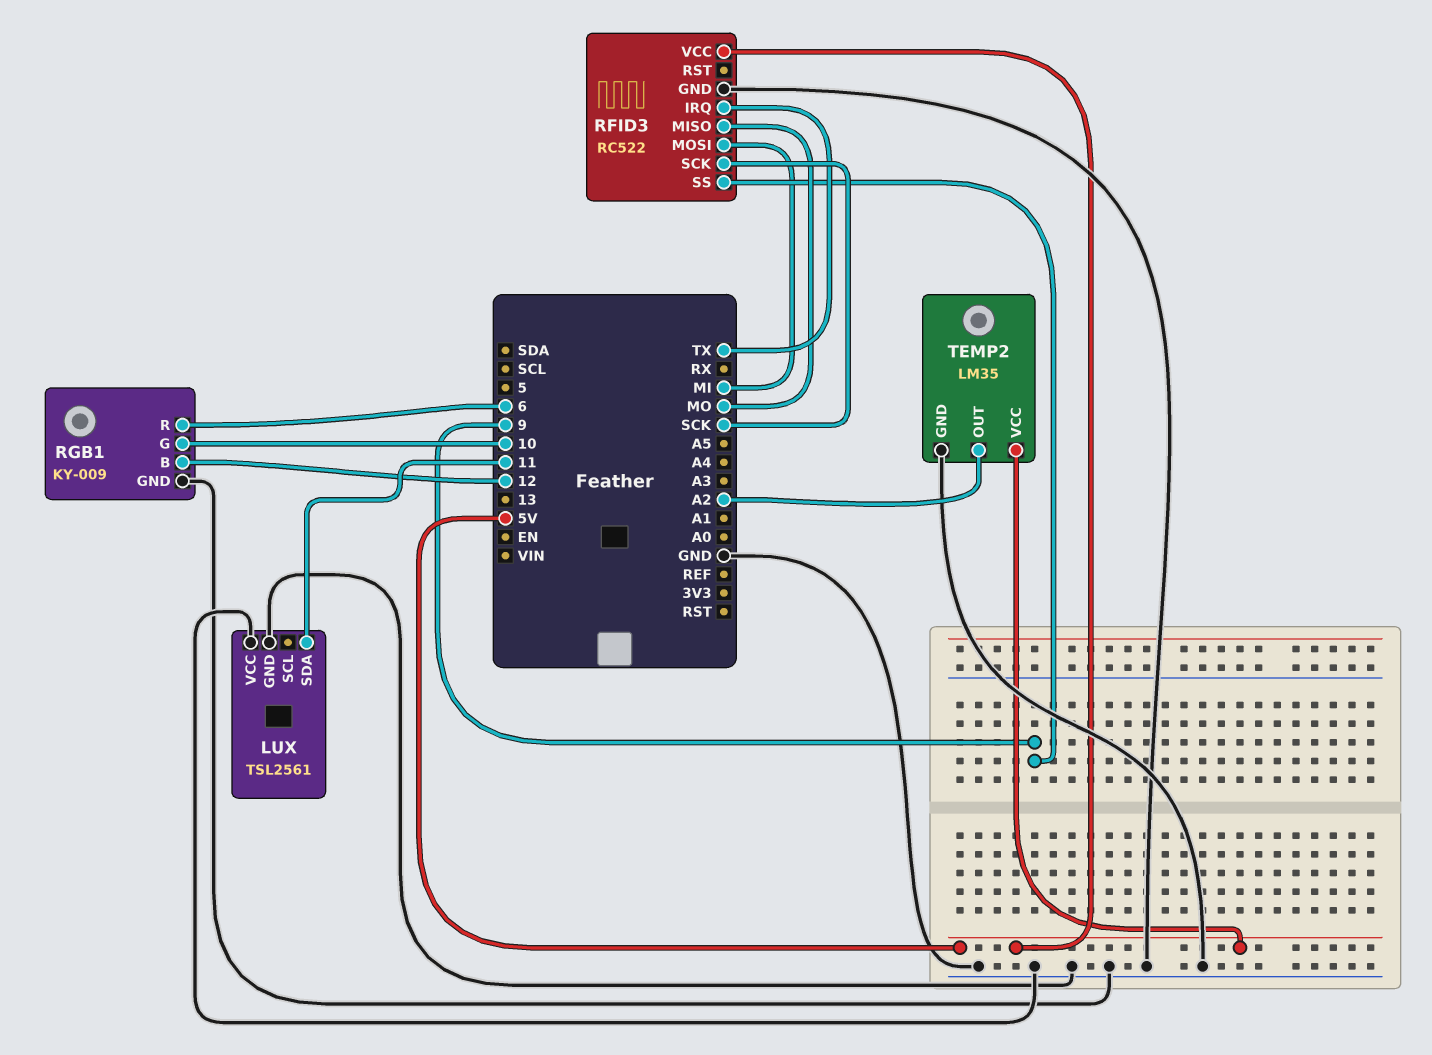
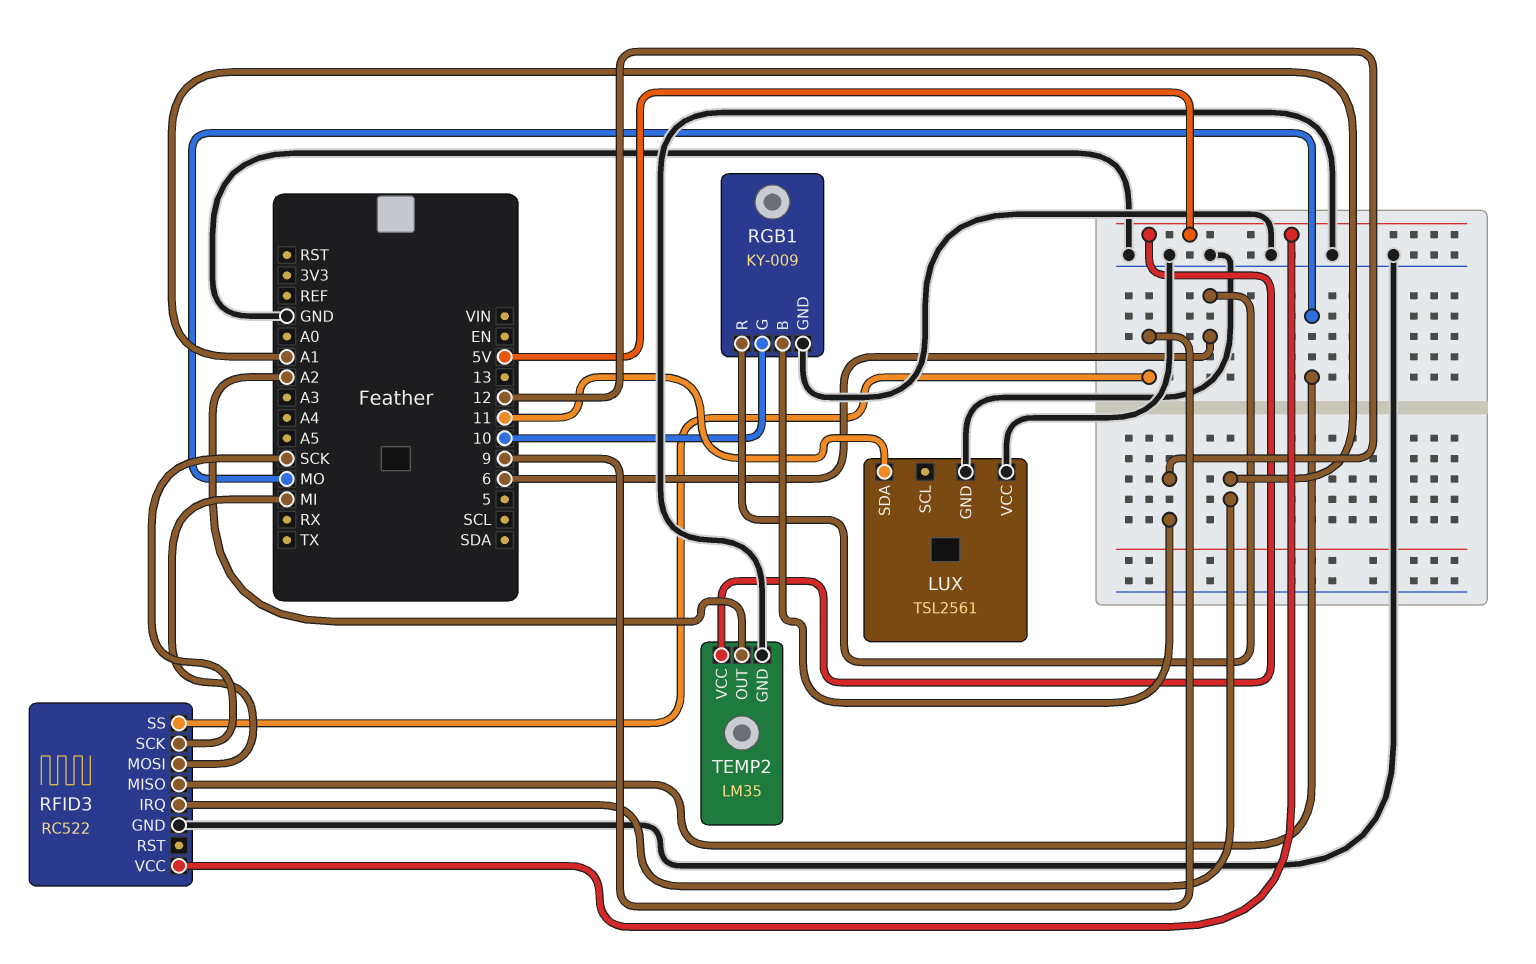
RFID3 pin IRQ: TX -> A1

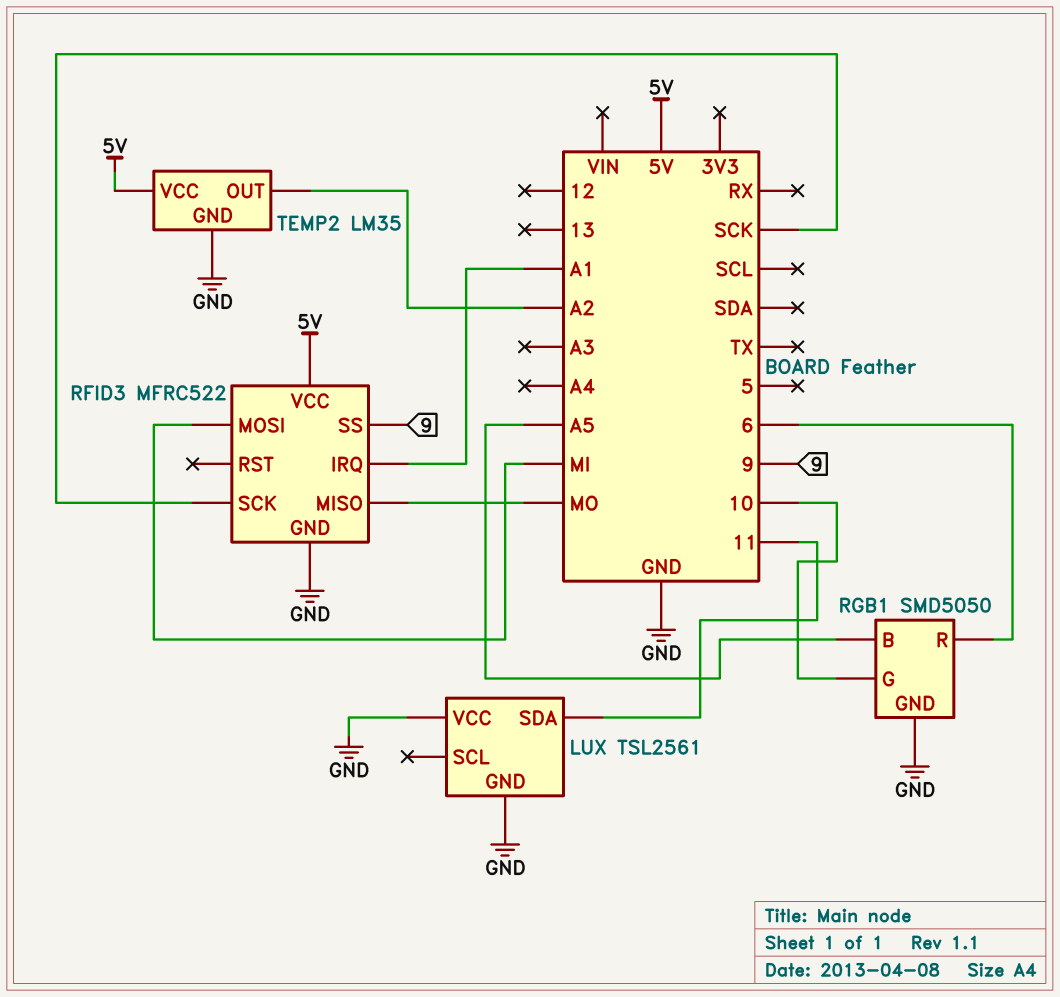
RFID3: RC522 -> MFRC522
RGB1: KY-009 -> SMD5050
RGB1 pin B: 12 -> A5

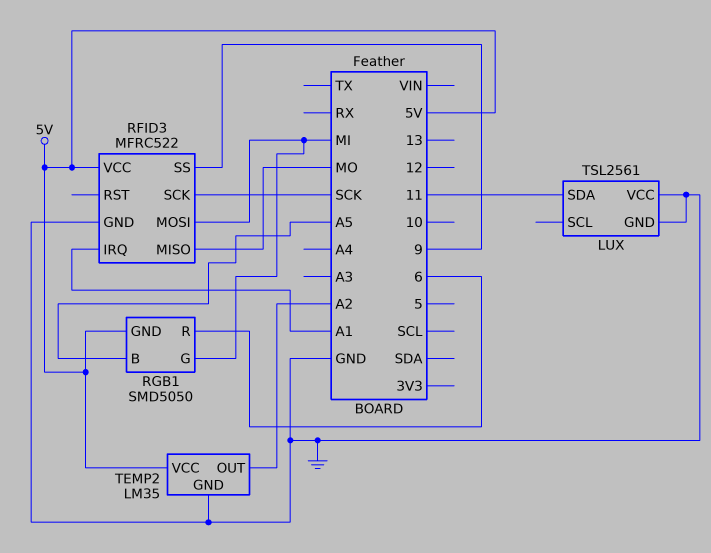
RGB1 pin G: 10 -> MI
RGB1 pin GND: GND -> 5V

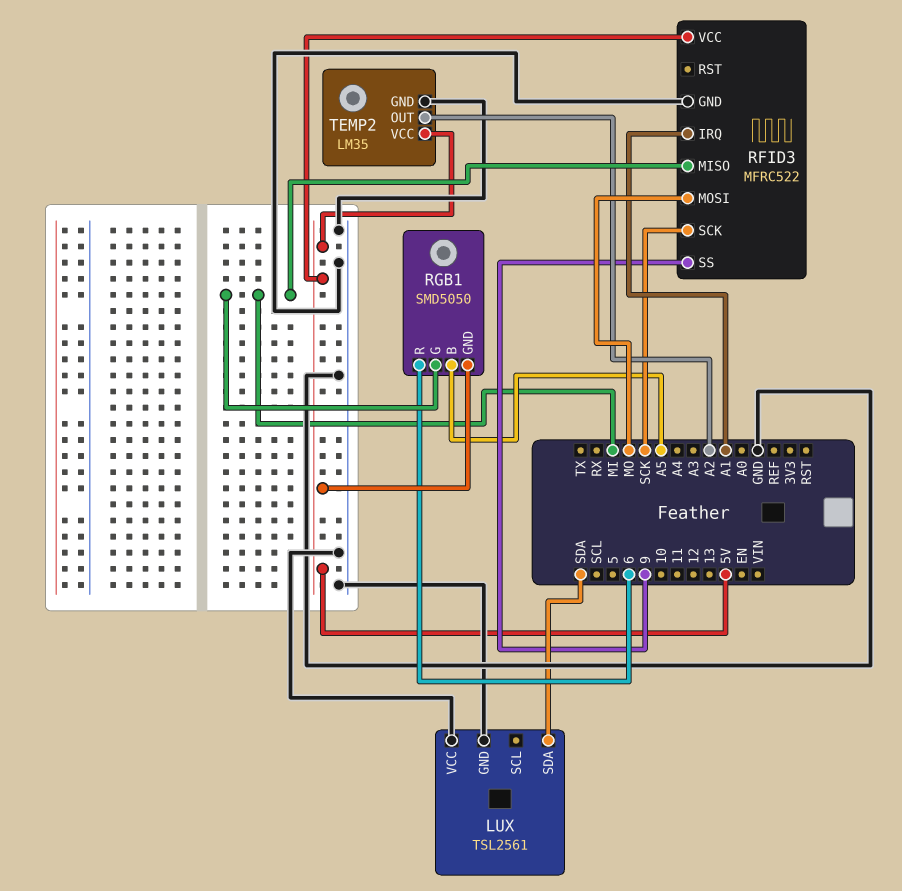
LUX pin SDA: 11 -> SDA
RFID3 pin MISO: MO -> MI
RFID3 pin MOSI: MI -> MO

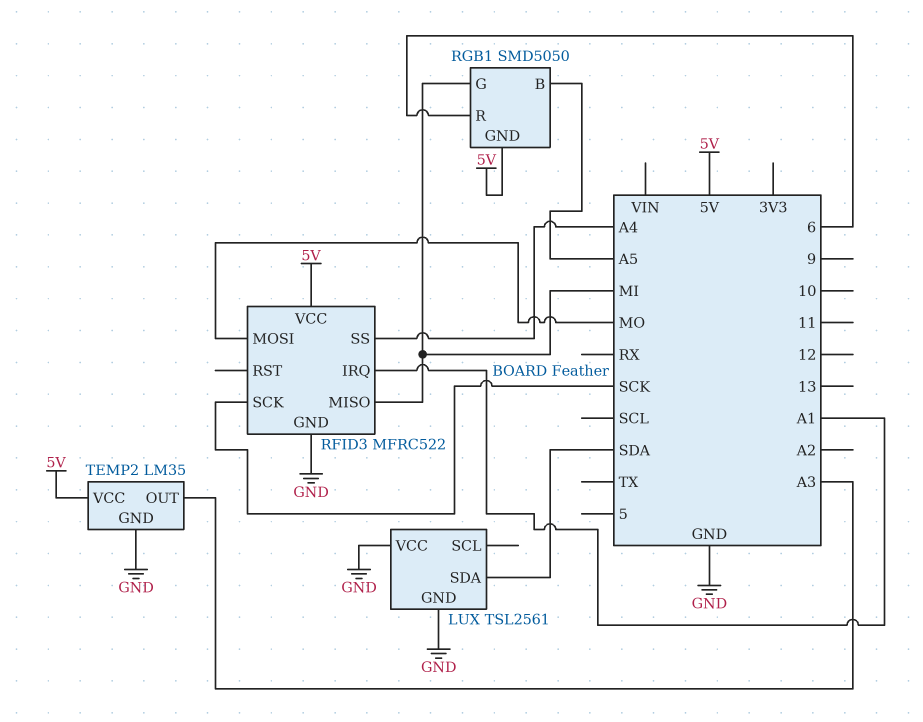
RFID3 pin SS: 9 -> A4
TEMP2 pin OUT: A2 -> A3

